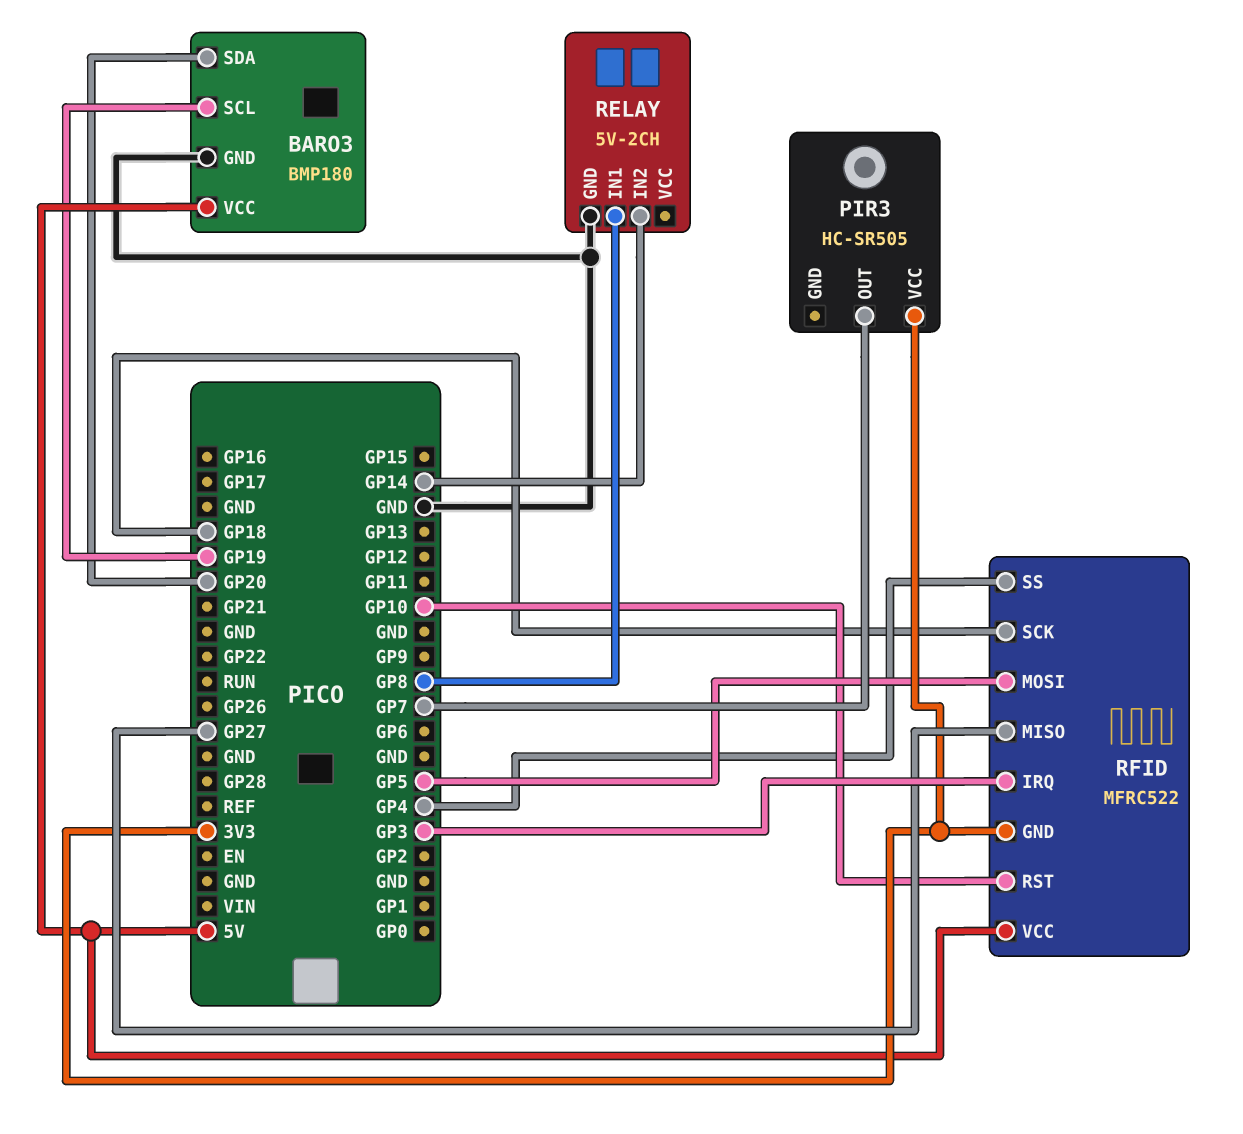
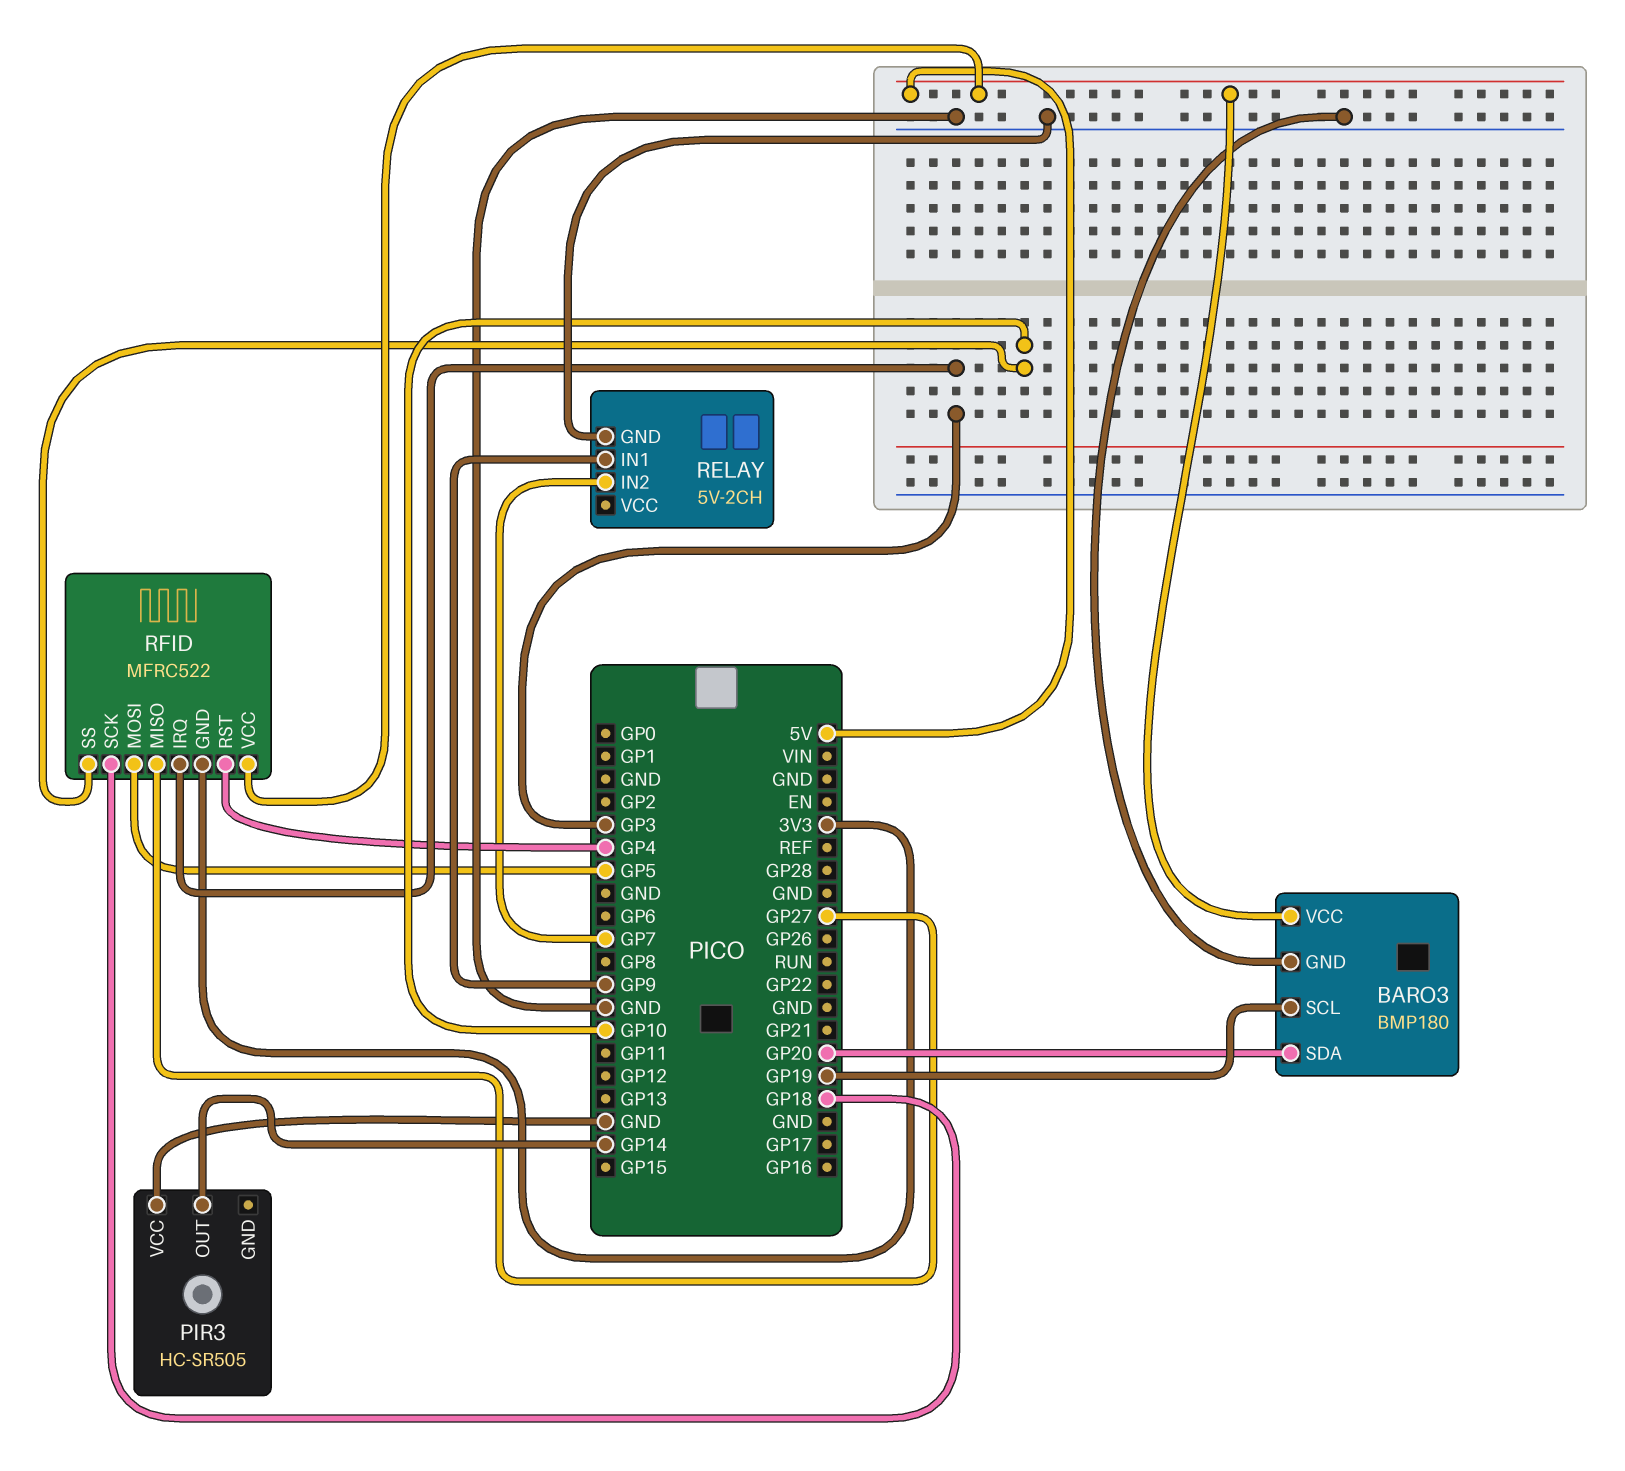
PIR3 pin OUT: GP7 -> GP14
PIR3 pin VCC: 3V3 -> GND
RELAY pin IN1: GP8 -> GP9
RELAY pin IN2: GP14 -> GP7
RFID pin RST: GP10 -> GP4
RFID pin SS: GP4 -> GP10

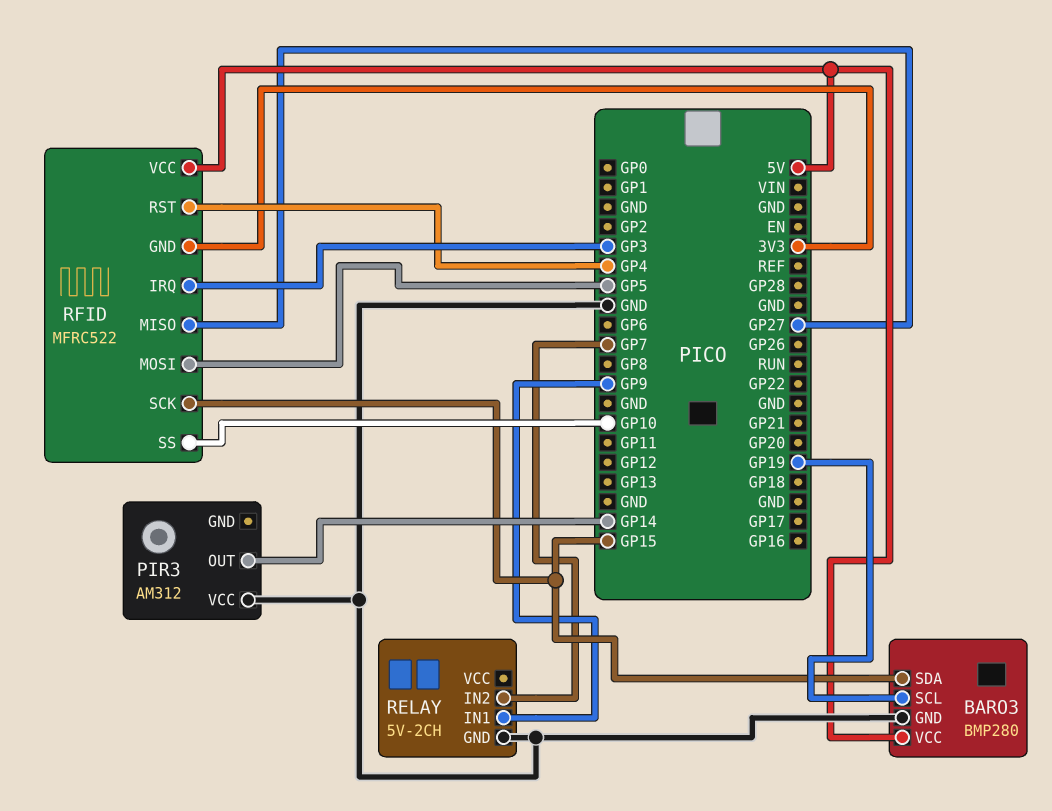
BARO3: BMP180 -> BMP280
BARO3 pin SDA: GP20 -> GP15
PIR3: HC-SR505 -> AM312
RFID pin SCK: GP18 -> GP15

